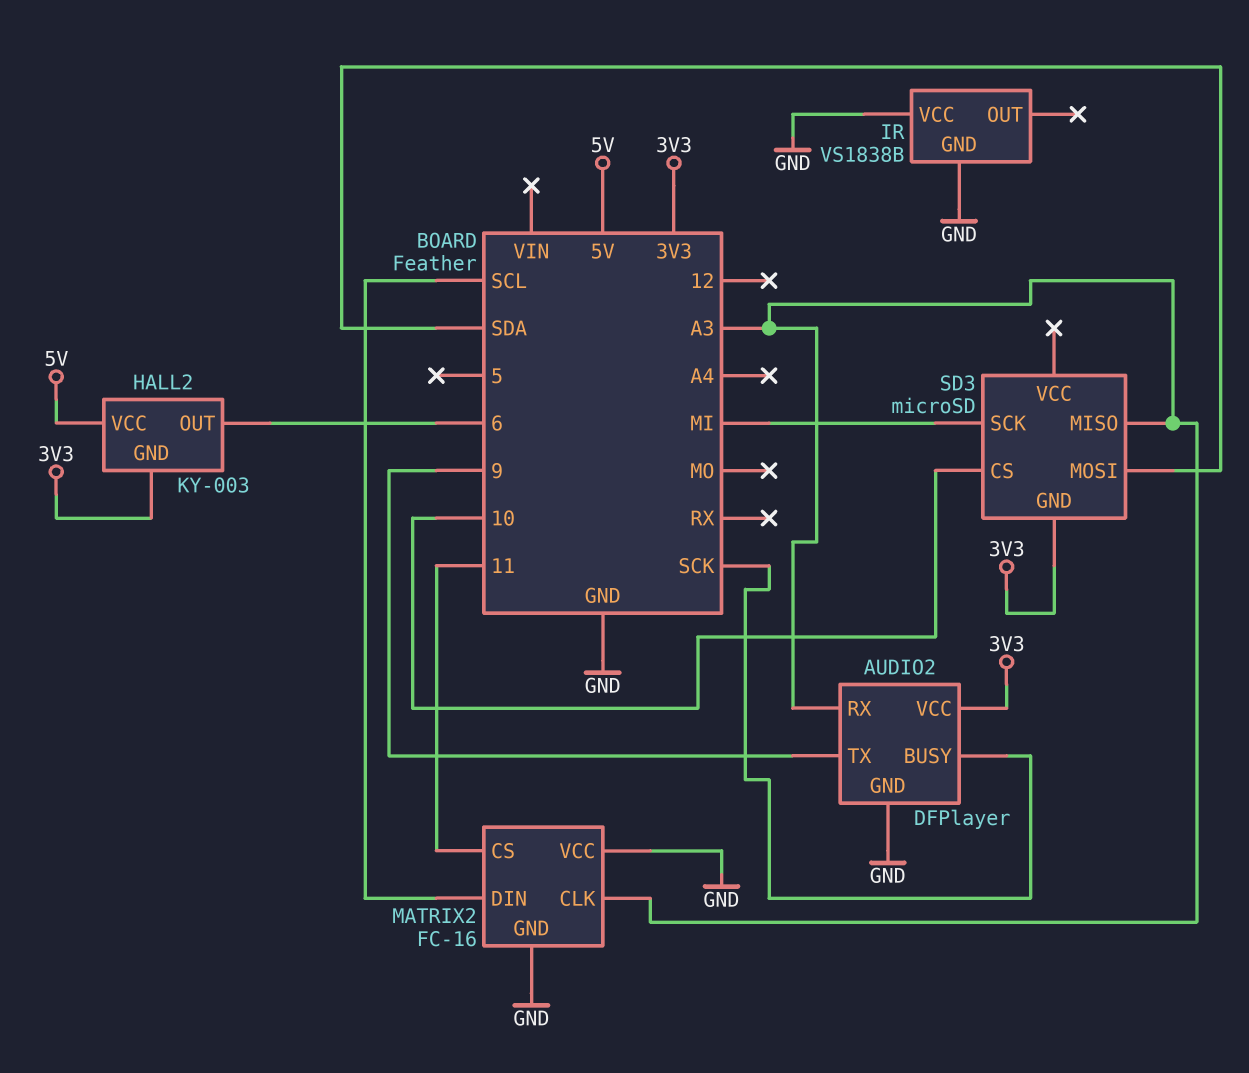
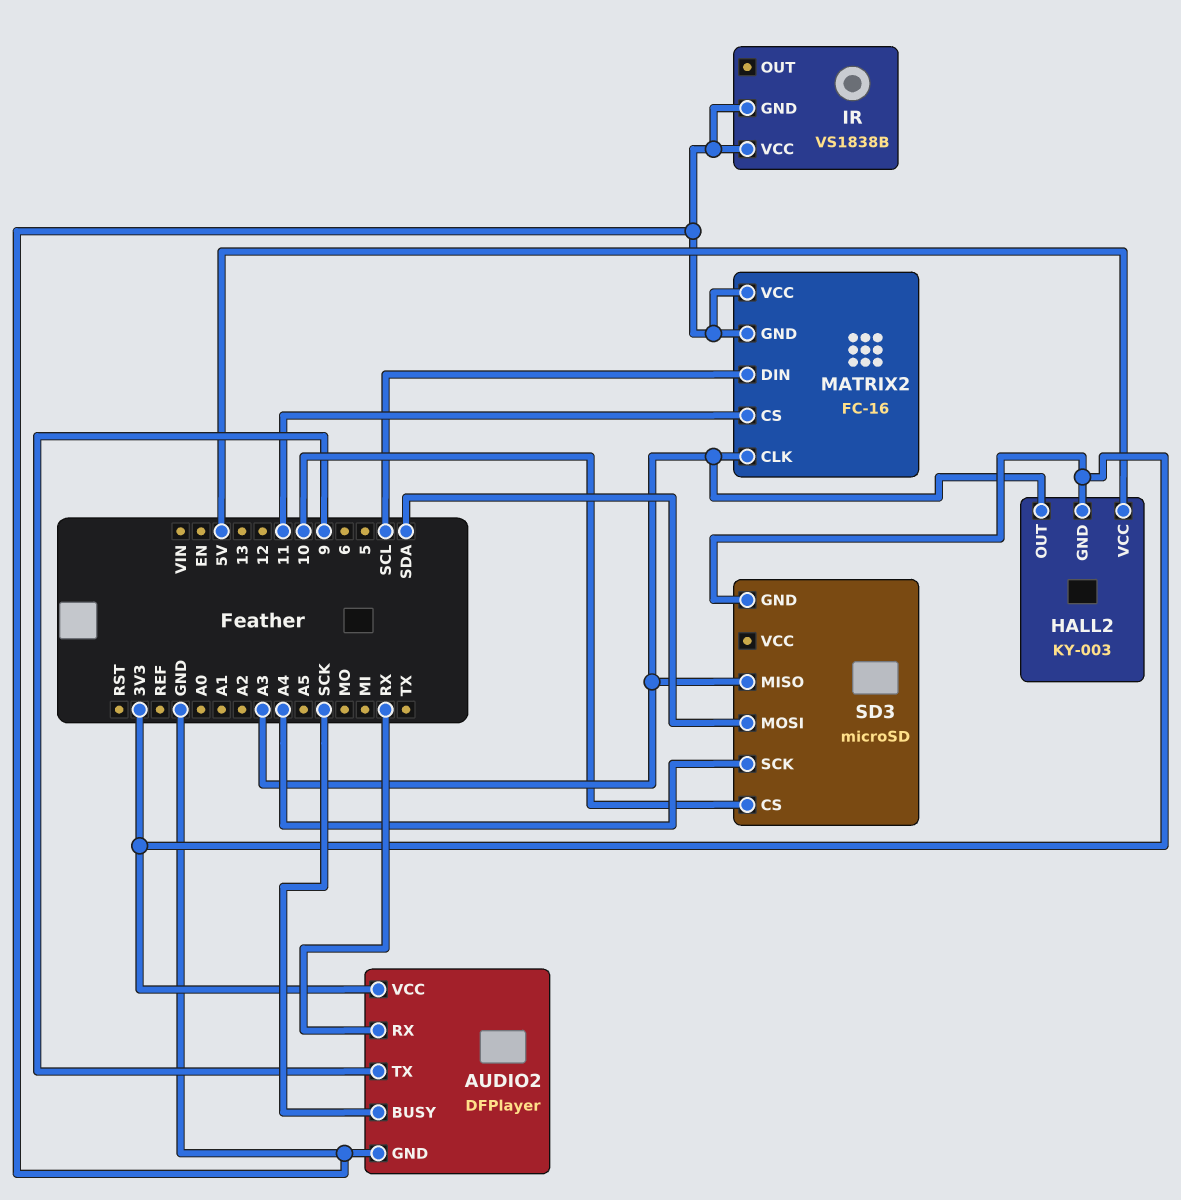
AUDIO2 pin RX: A3 -> RX
HALL2 pin OUT: 6 -> A3
SD3 pin SCK: MI -> A4

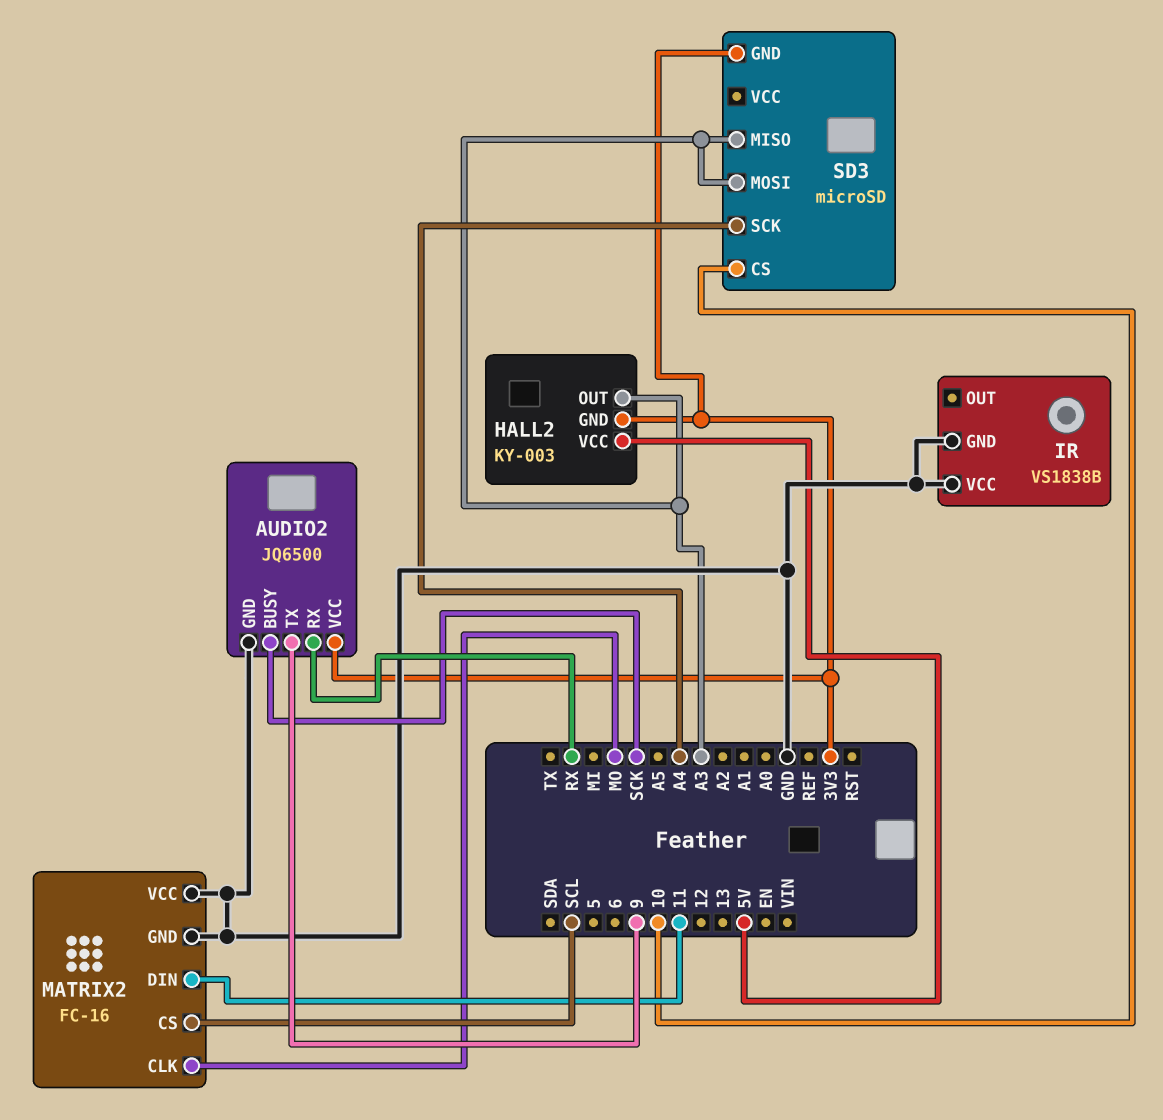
AUDIO2: DFPlayer -> JQ6500
MATRIX2 pin CLK: A3 -> MO
MATRIX2 pin CS: 11 -> SCL
MATRIX2 pin DIN: SCL -> 11
SD3 pin MOSI: SDA -> A3

